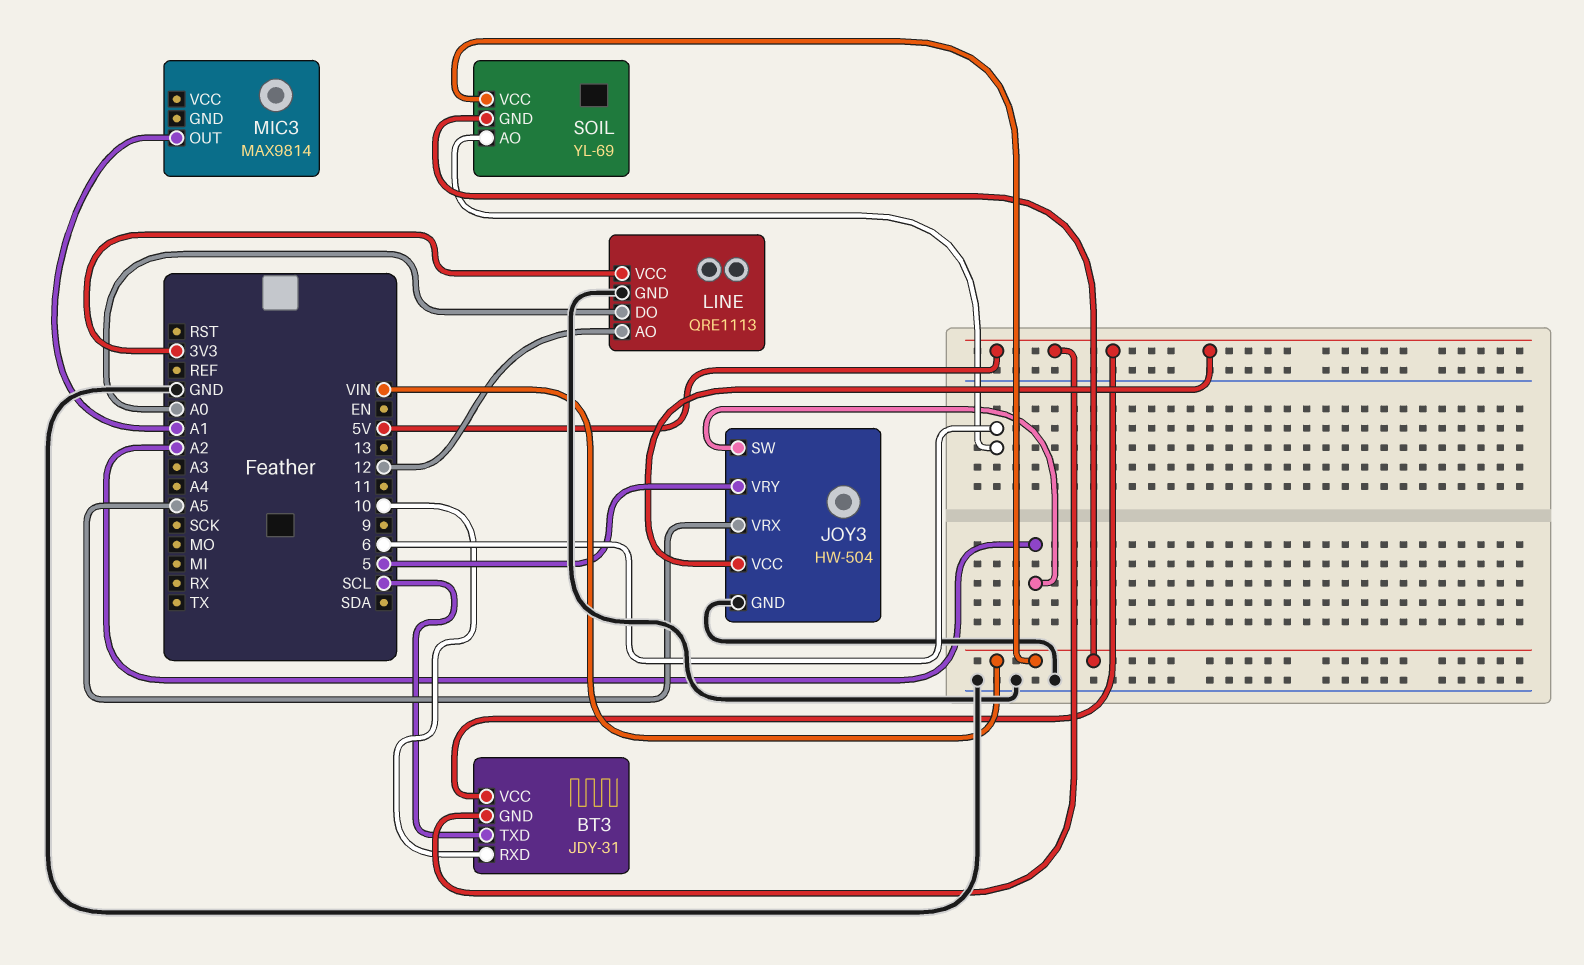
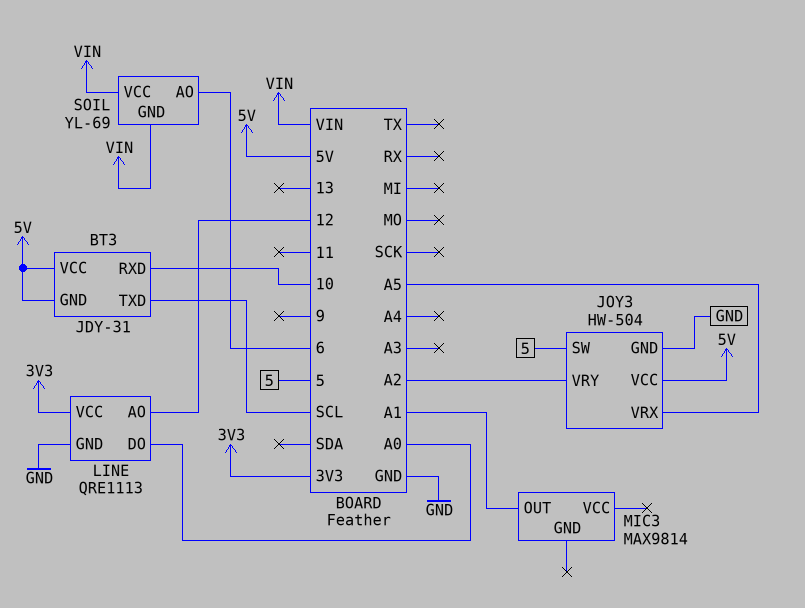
JOY3 pin SW: A2 -> 5
JOY3 pin VRY: 5 -> A2

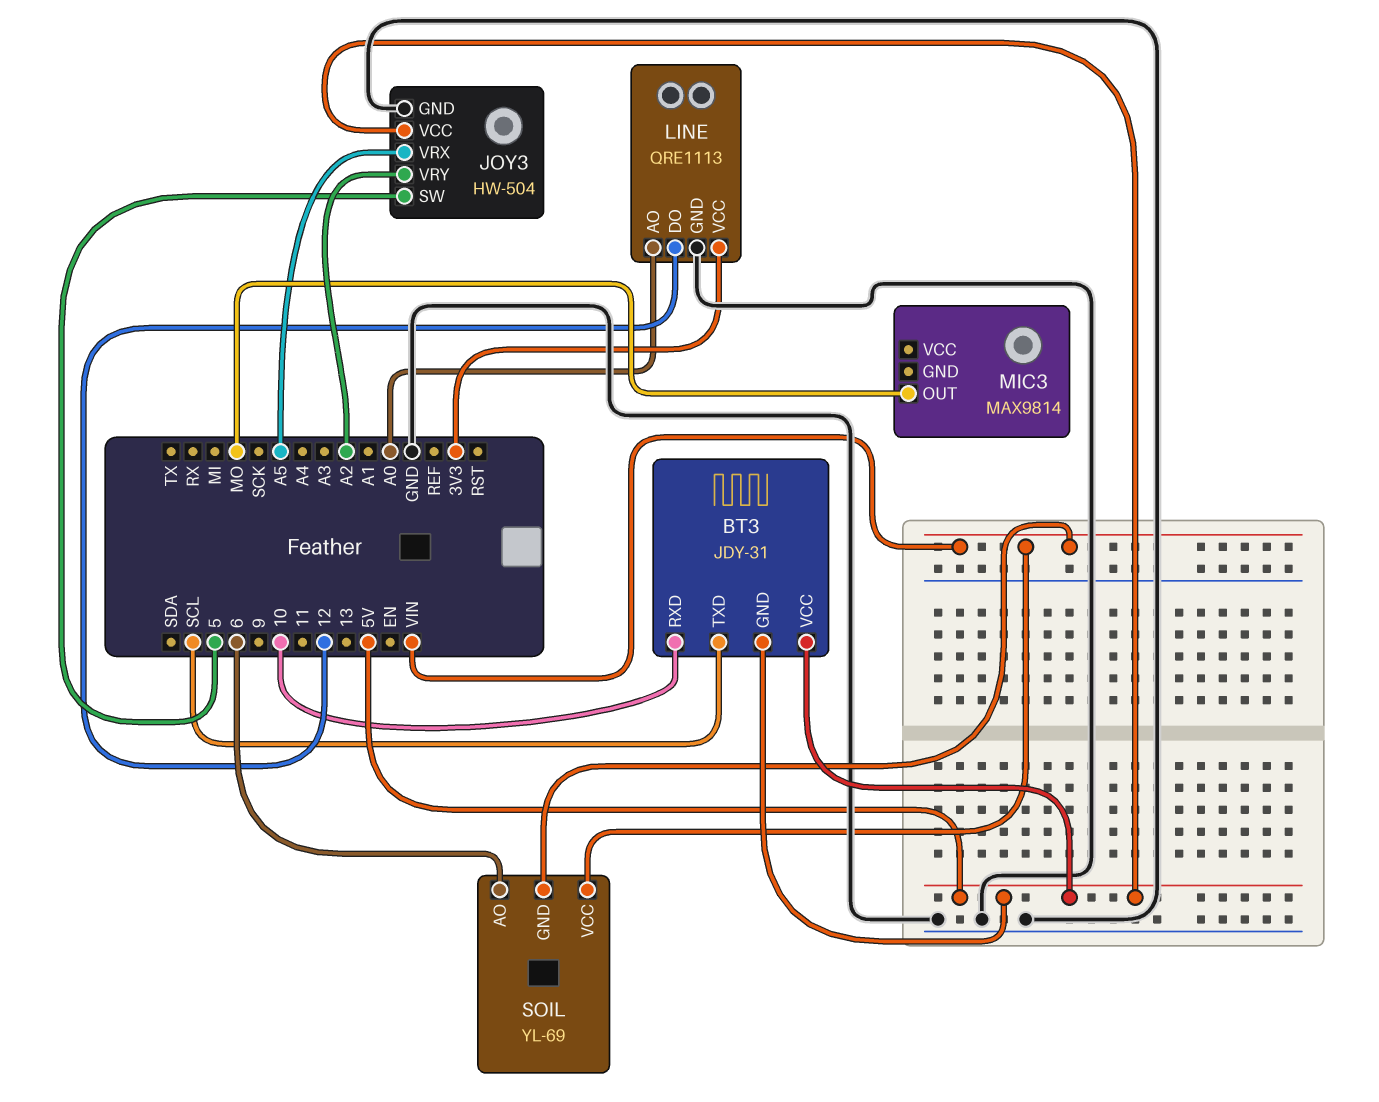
LINE pin AO: 12 -> A0
LINE pin DO: A0 -> 12
MIC3 pin OUT: A1 -> MO

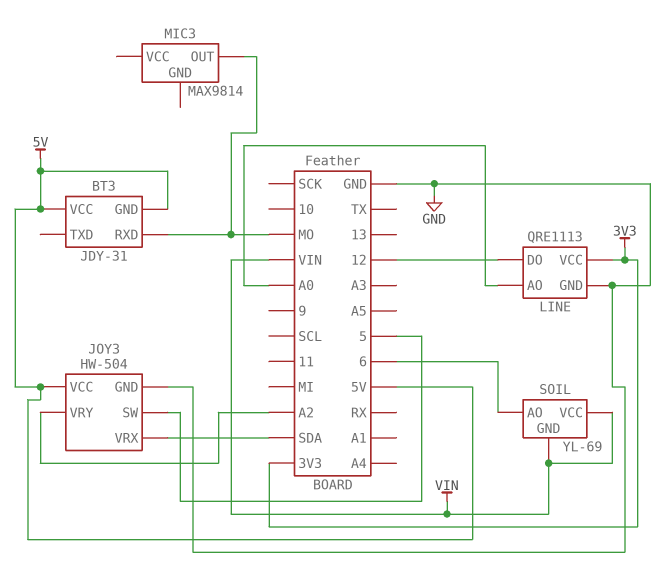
BT3 pin RXD: 10 -> MO
BT3 pin TXD: SCL -> none
JOY3 pin VRX: A5 -> SDA

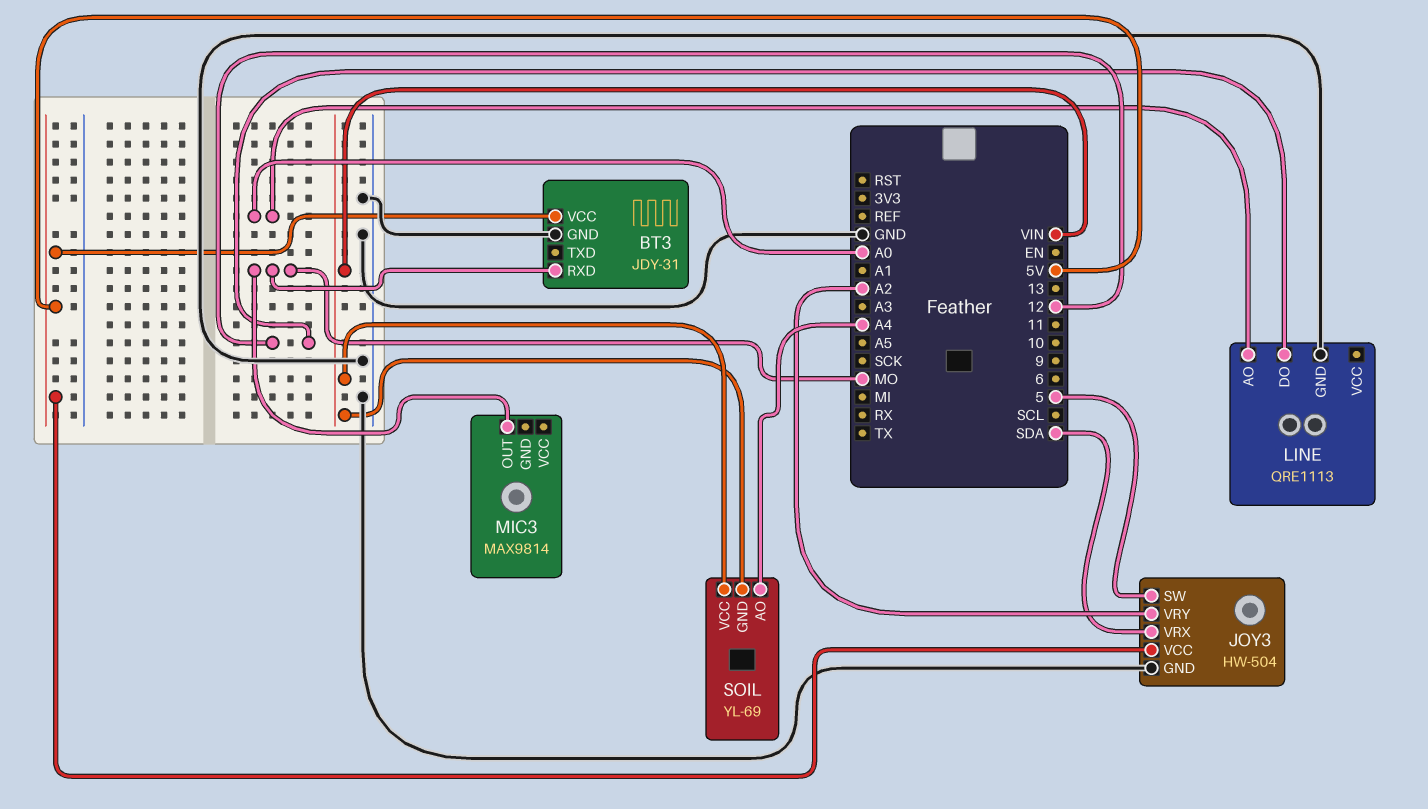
BT3 pin GND: 5V -> GND
LINE pin VCC: 3V3 -> none
SOIL pin AO: 6 -> A4

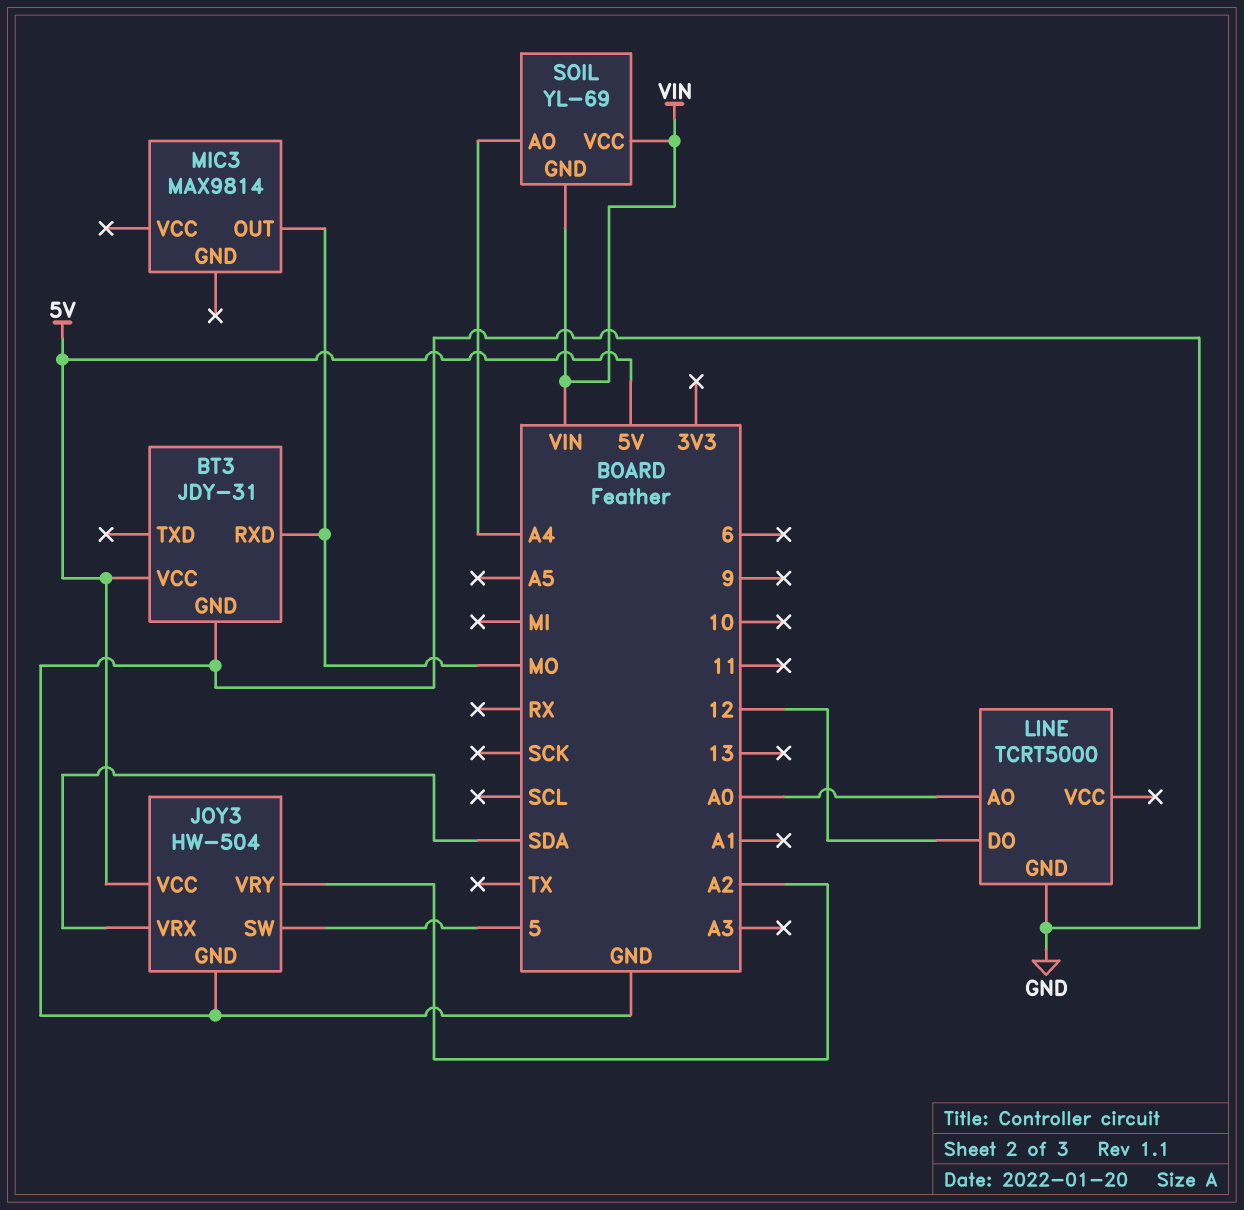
LINE: QRE1113 -> TCRT5000

